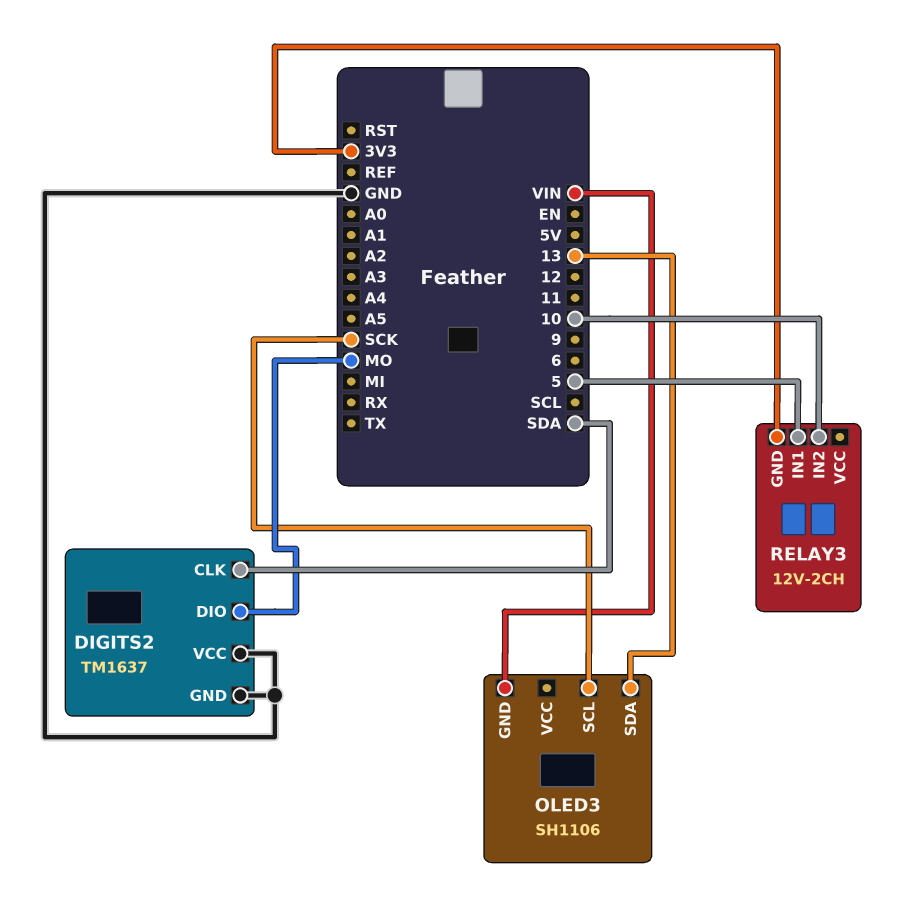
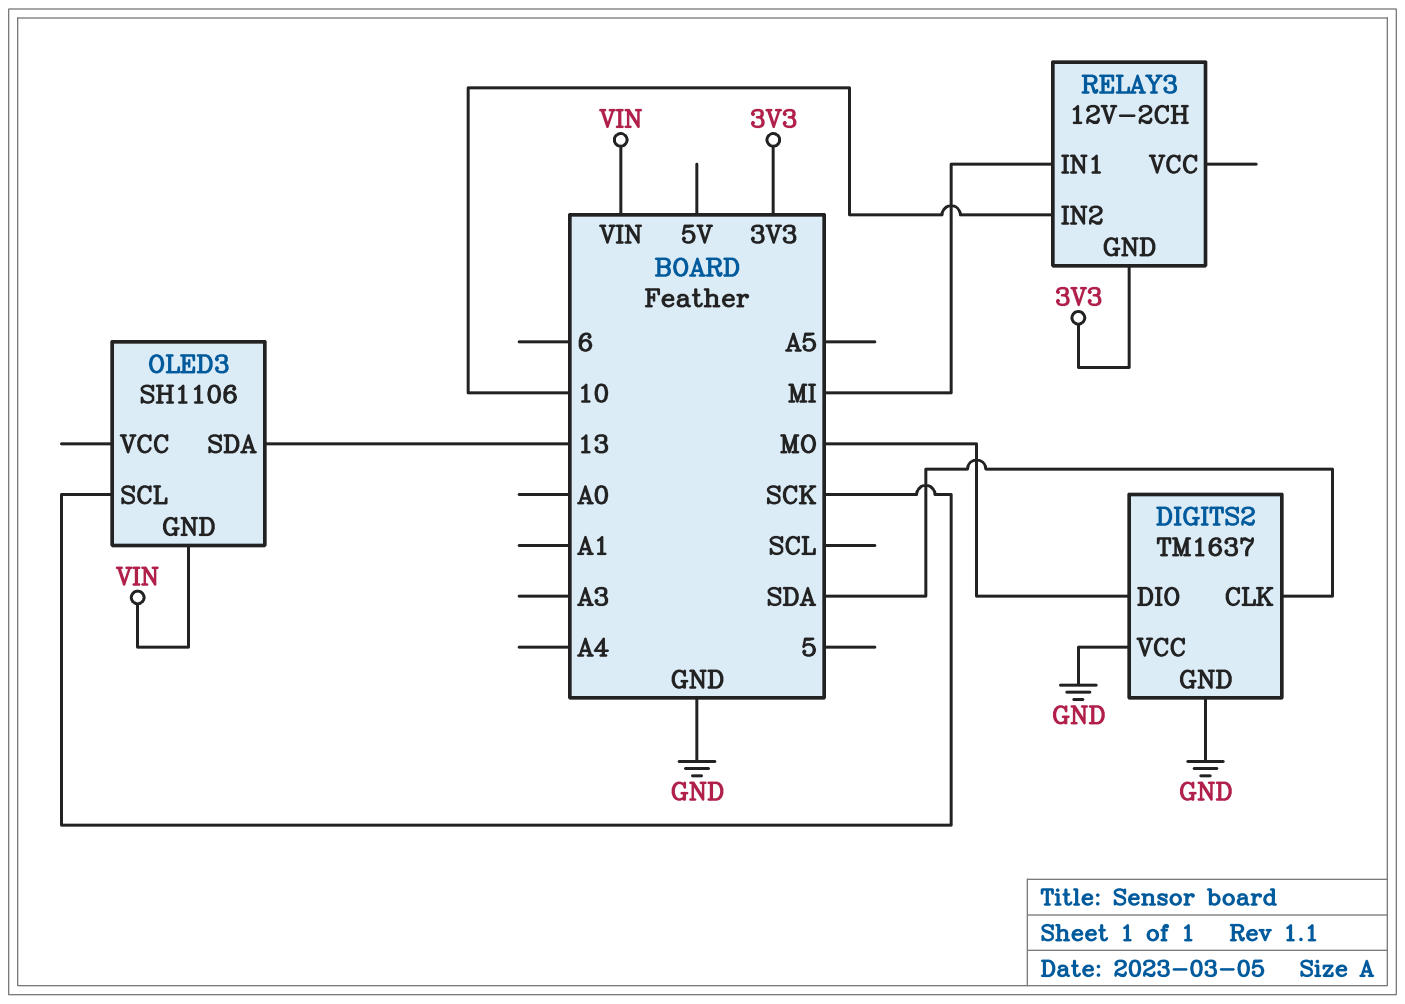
RELAY3 pin IN1: 5 -> MI

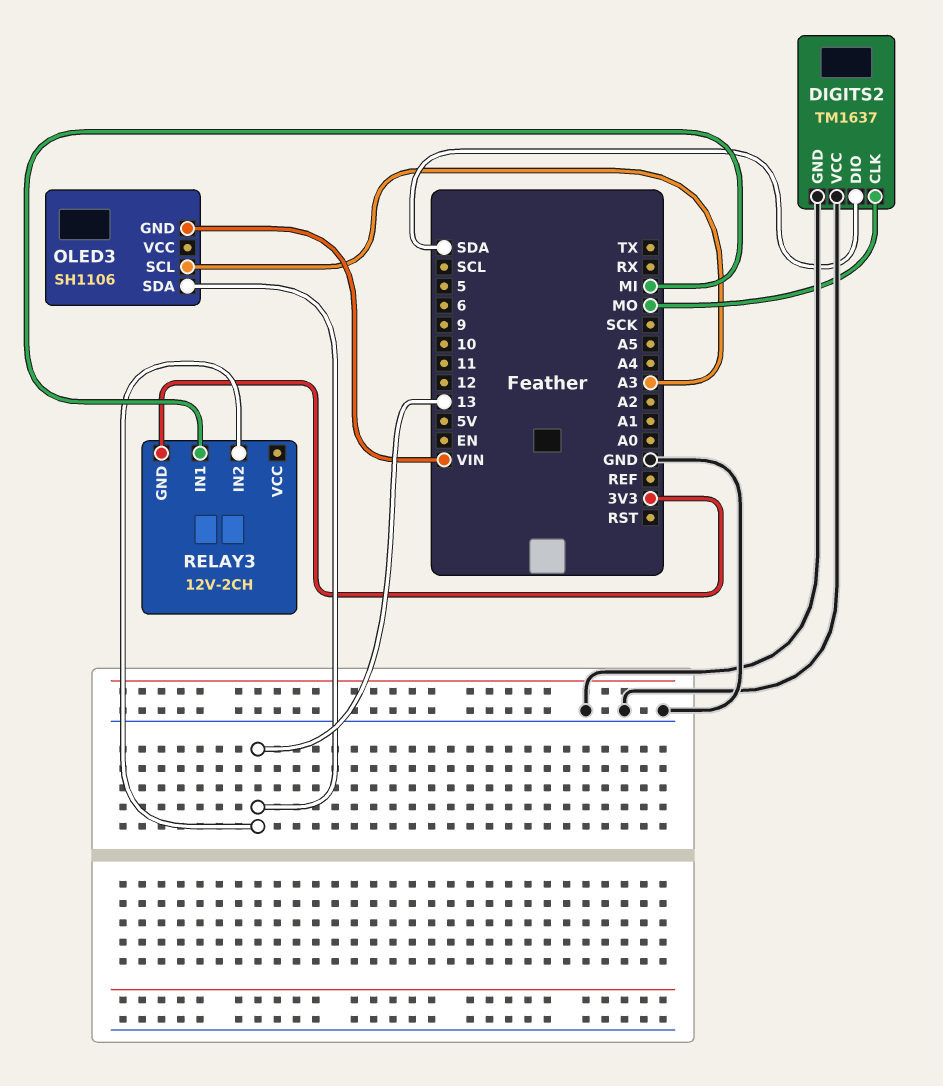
DIGITS2 pin CLK: SDA -> MO
DIGITS2 pin DIO: MO -> SDA
OLED3 pin SCL: SCK -> A3
RELAY3 pin IN2: 10 -> 13

